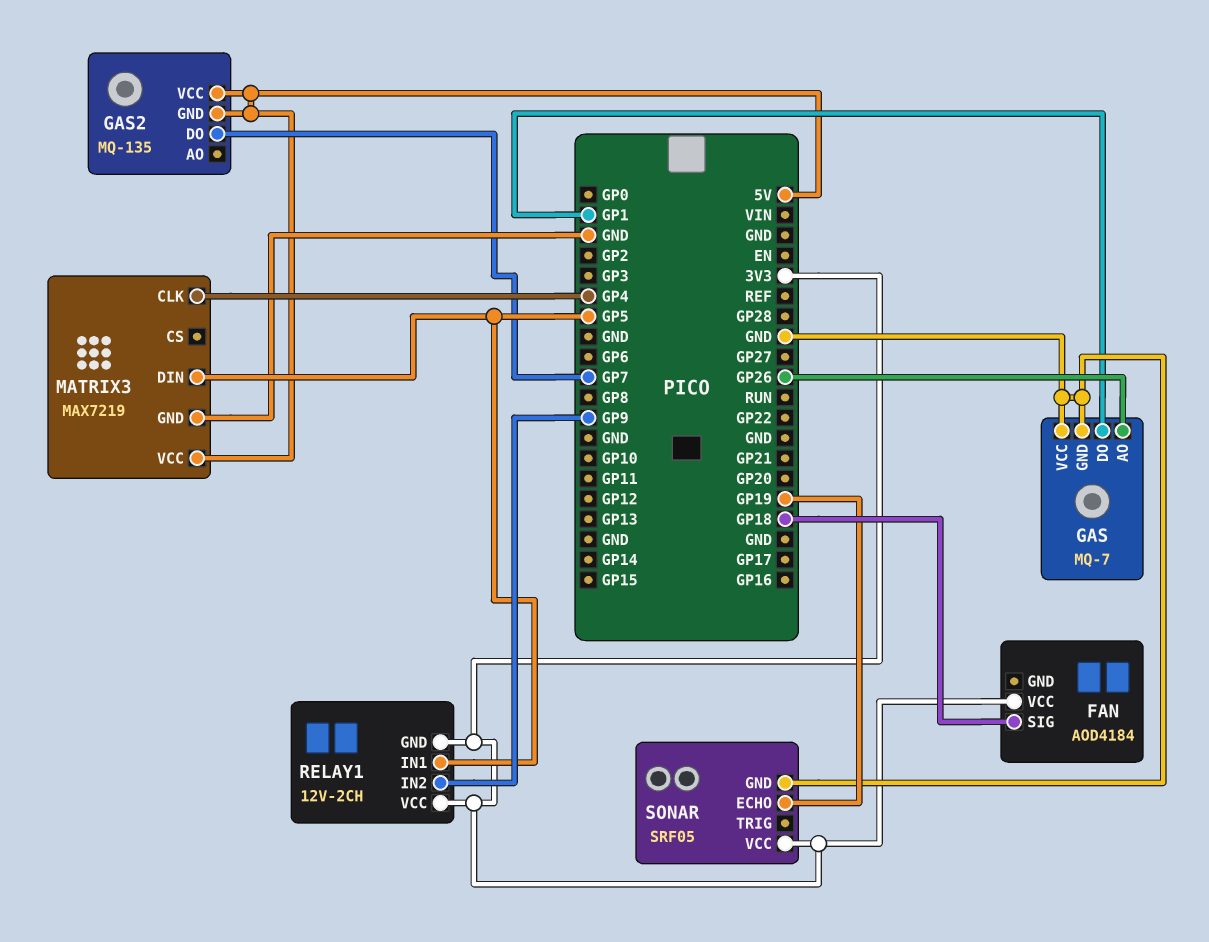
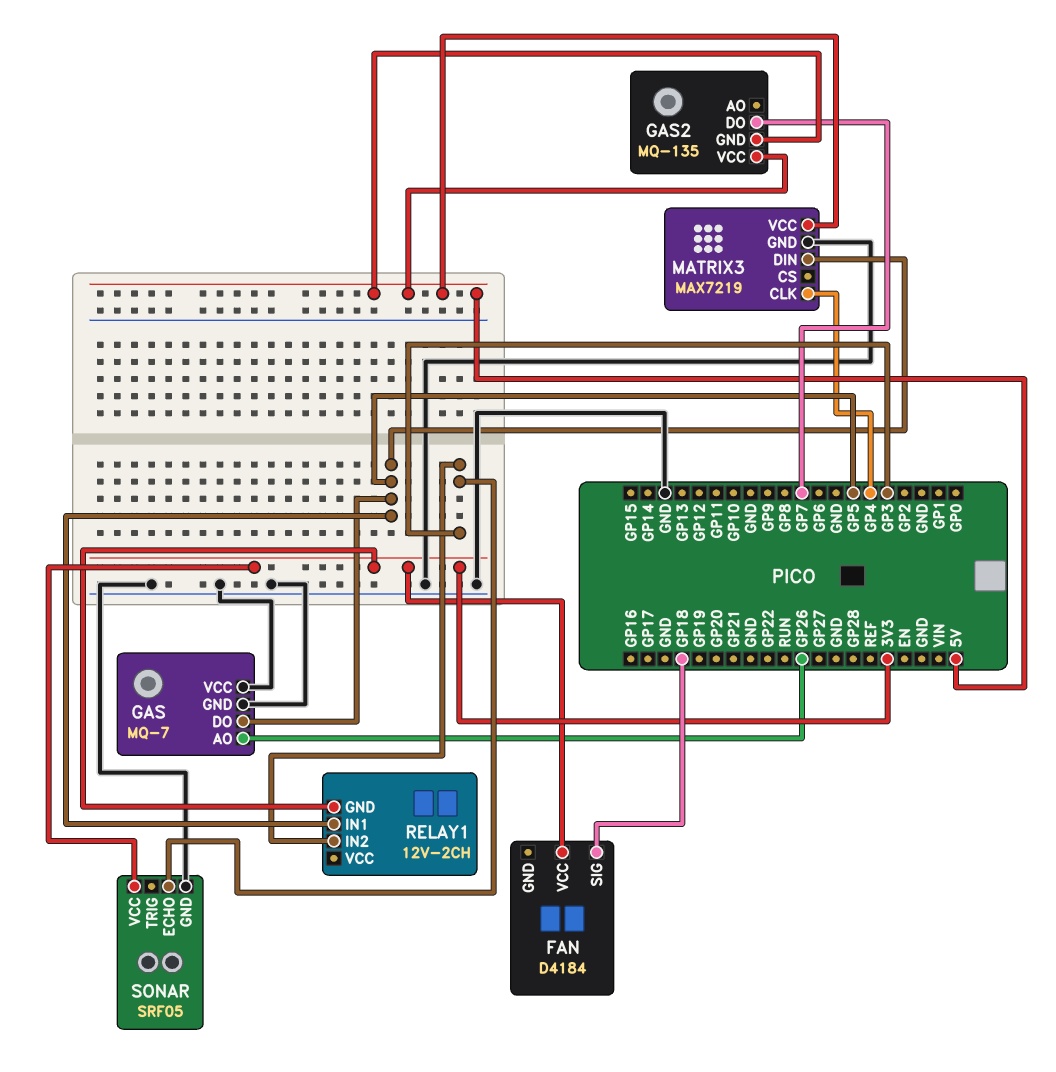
FAN: AOD4184 -> D4184
GAS pin DO: GP1 -> GP5
RELAY1 pin IN2: GP9 -> GP3
RELAY1 pin VCC: 3V3 -> none
SONAR pin ECHO: GP19 -> GP3

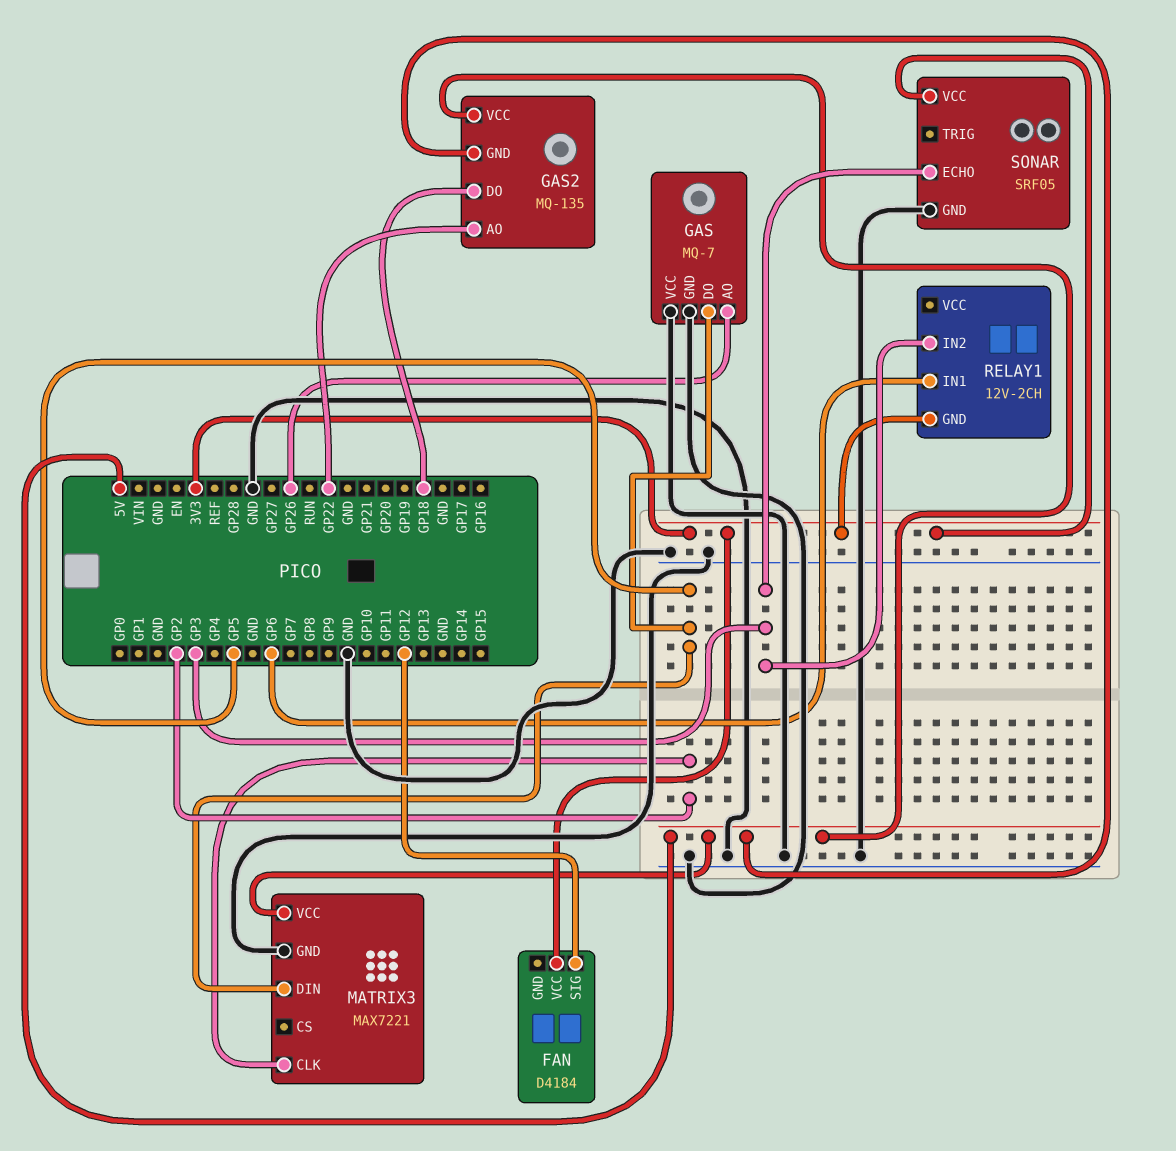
FAN pin SIG: GP18 -> GP12
GAS2 pin AO: none -> GP22
GAS2 pin DO: GP7 -> GP18
MATRIX3: MAX7219 -> MAX7221
MATRIX3 pin CLK: GP4 -> GP2
RELAY1 pin IN1: GP5 -> GP6

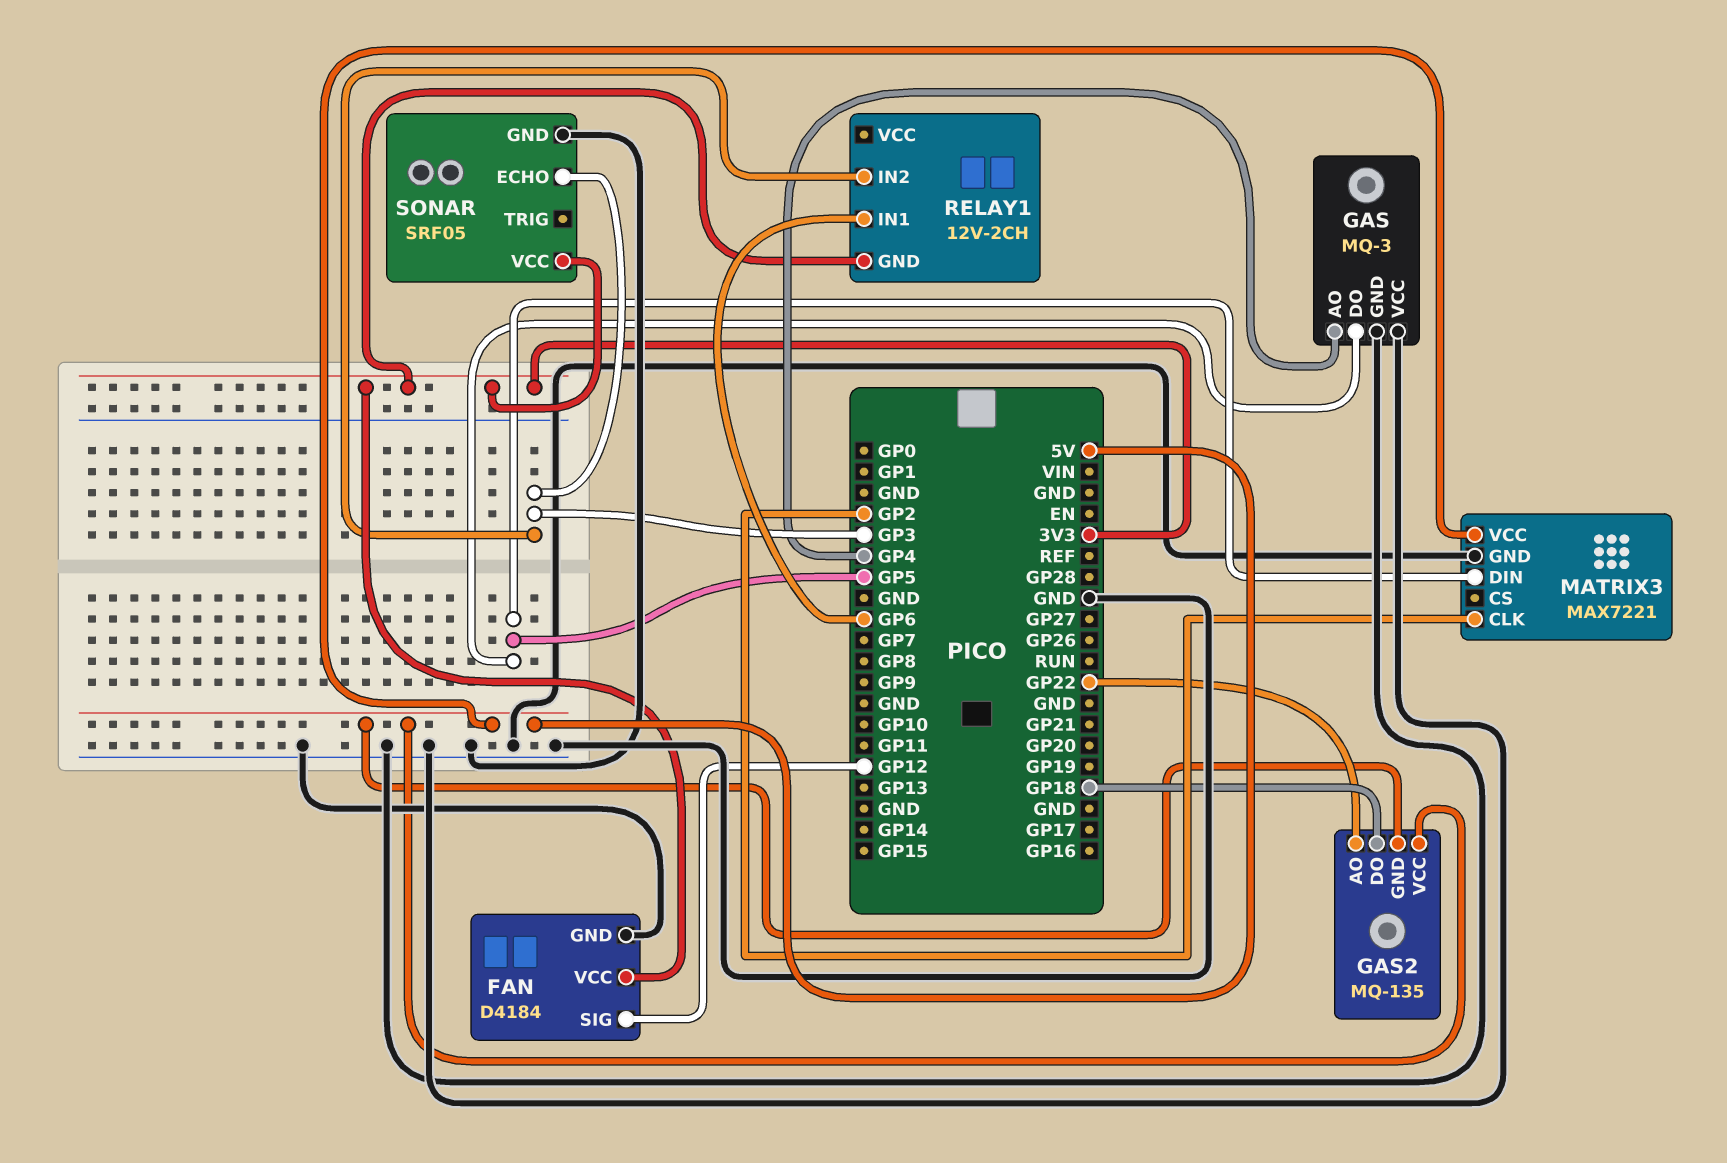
FAN pin GND: none -> GND
GAS: MQ-7 -> MQ-3
GAS pin AO: GP26 -> GP4

